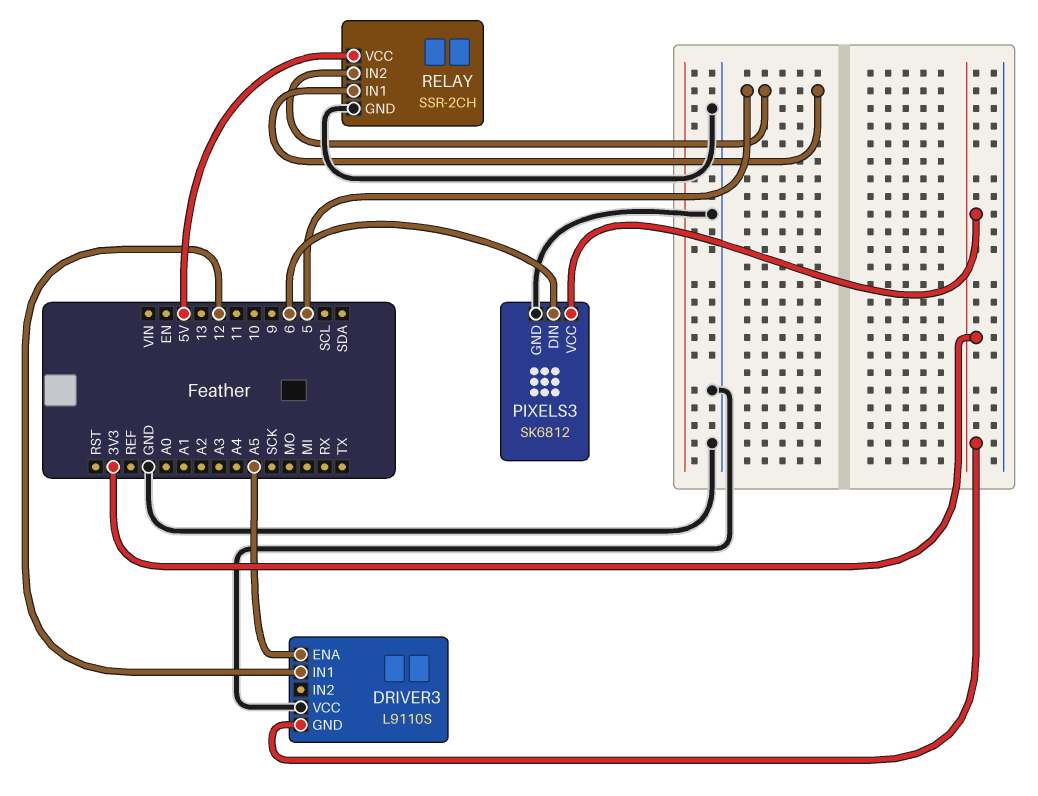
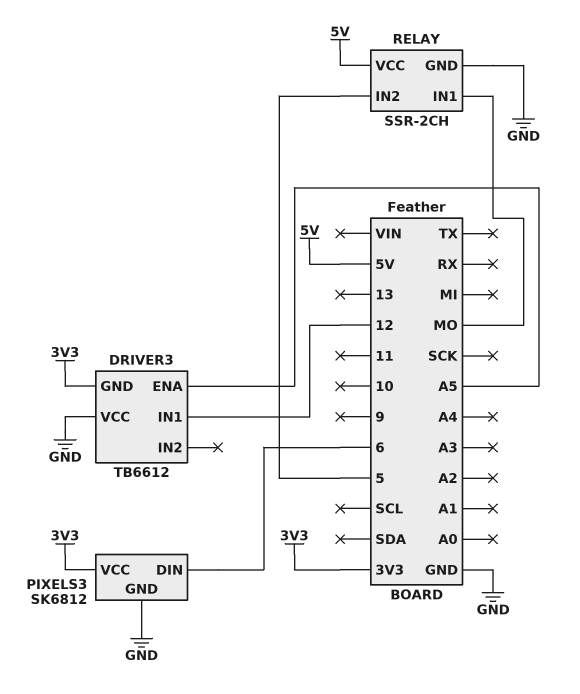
DRIVER3: L9110S -> TB6612
RELAY pin IN1: 5 -> MO

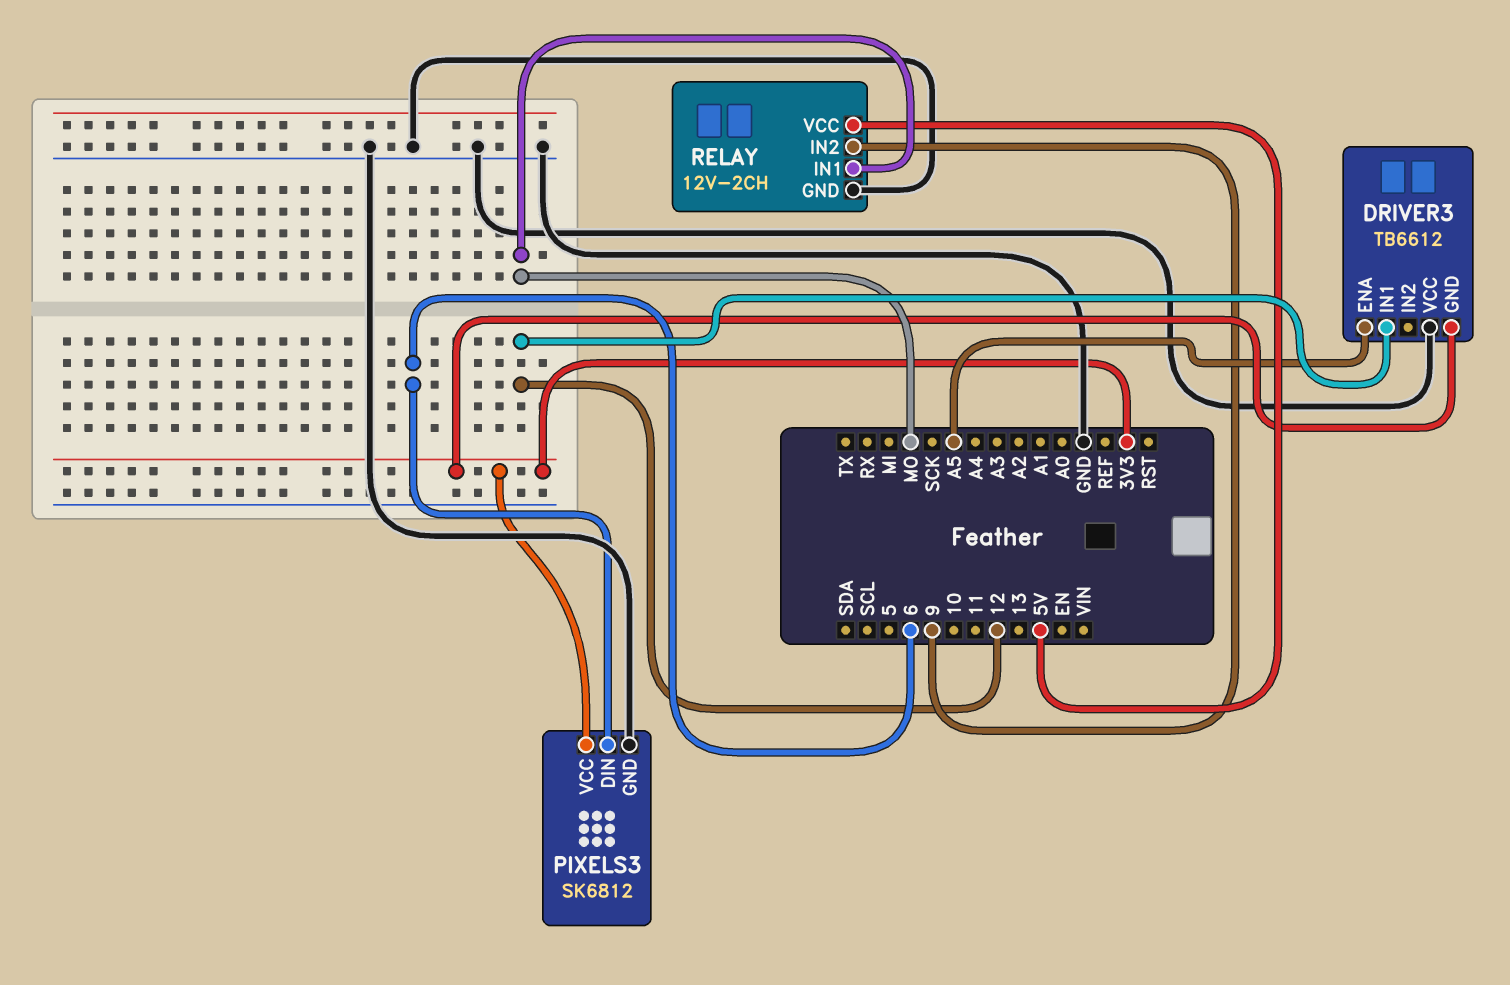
RELAY: SSR-2CH -> 12V-2CH
RELAY pin IN2: 5 -> 9

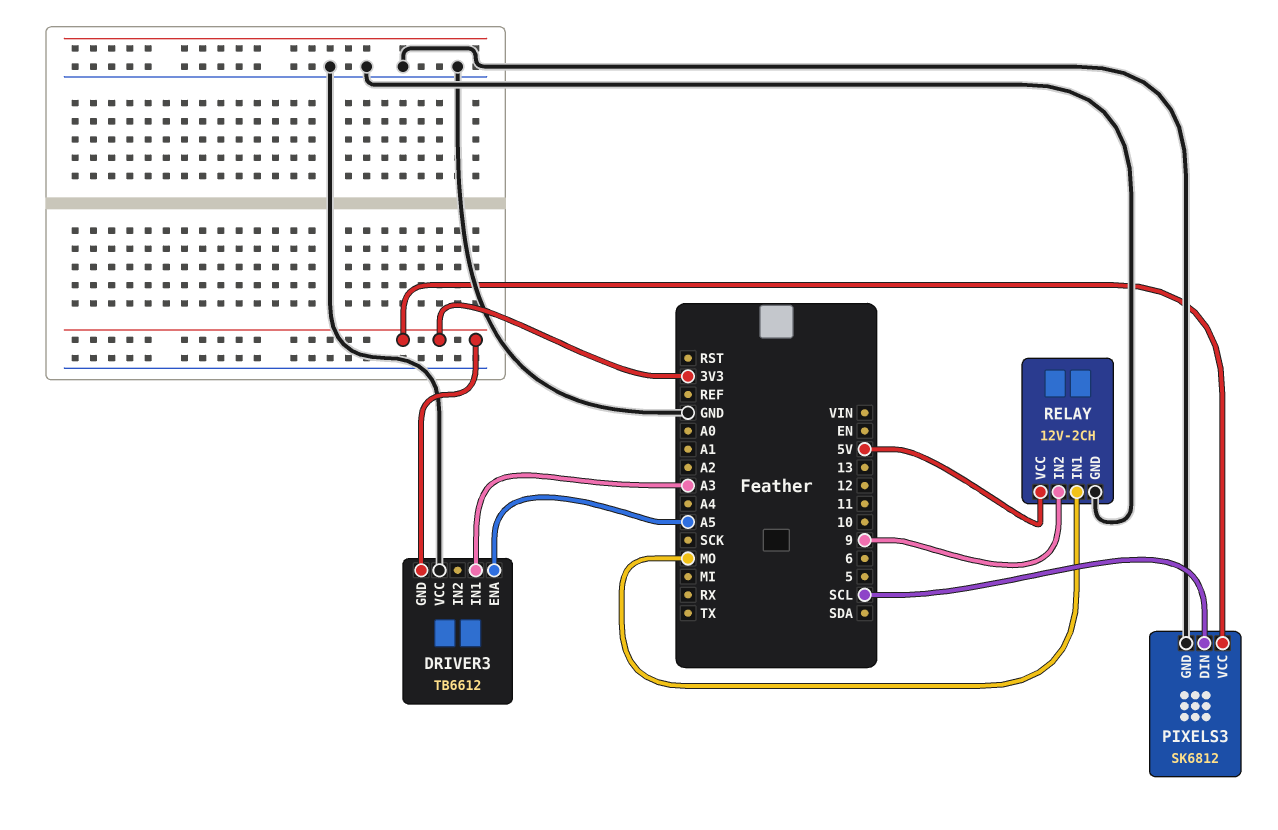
DRIVER3 pin IN1: 12 -> A3
PIXELS3 pin DIN: 6 -> SCL

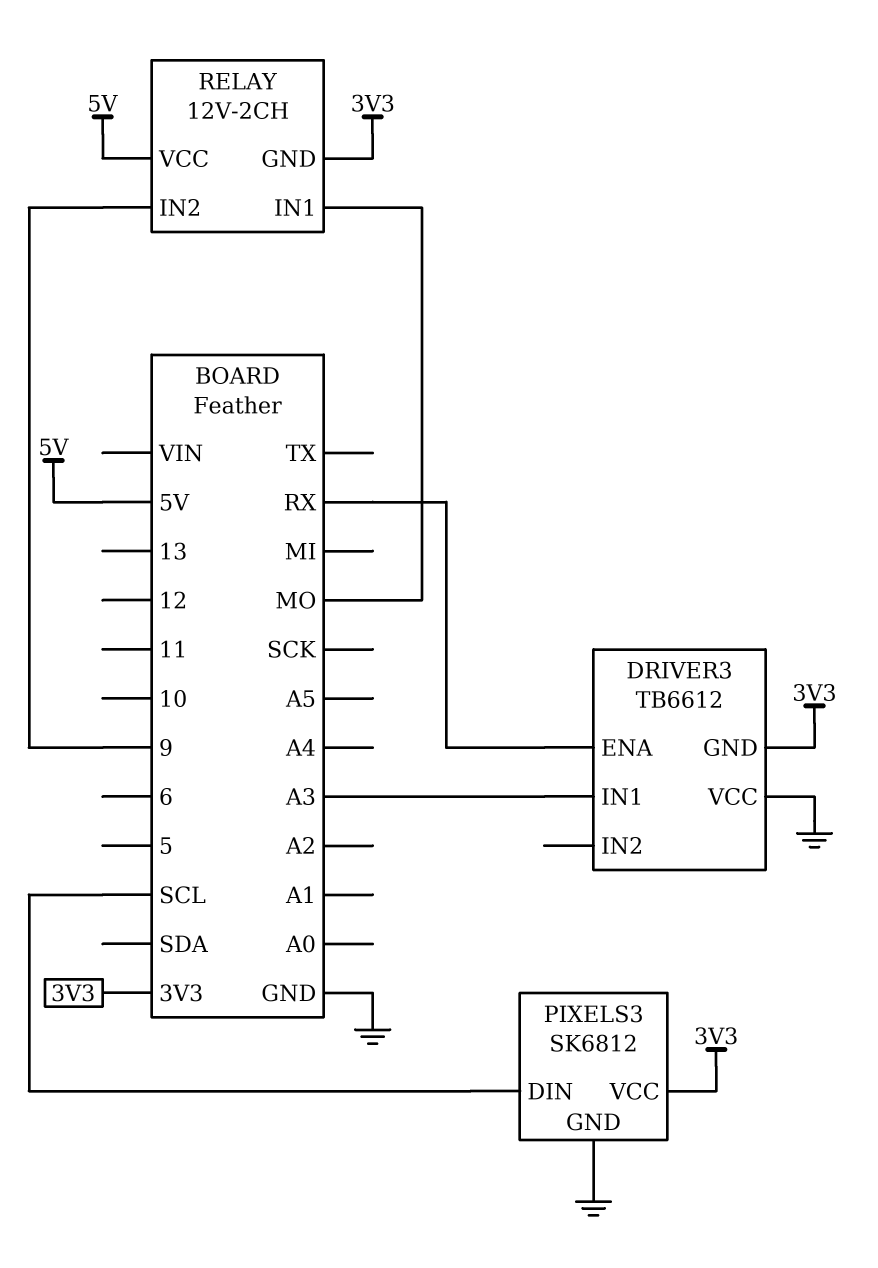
DRIVER3 pin ENA: A5 -> RX
RELAY pin GND: GND -> 3V3

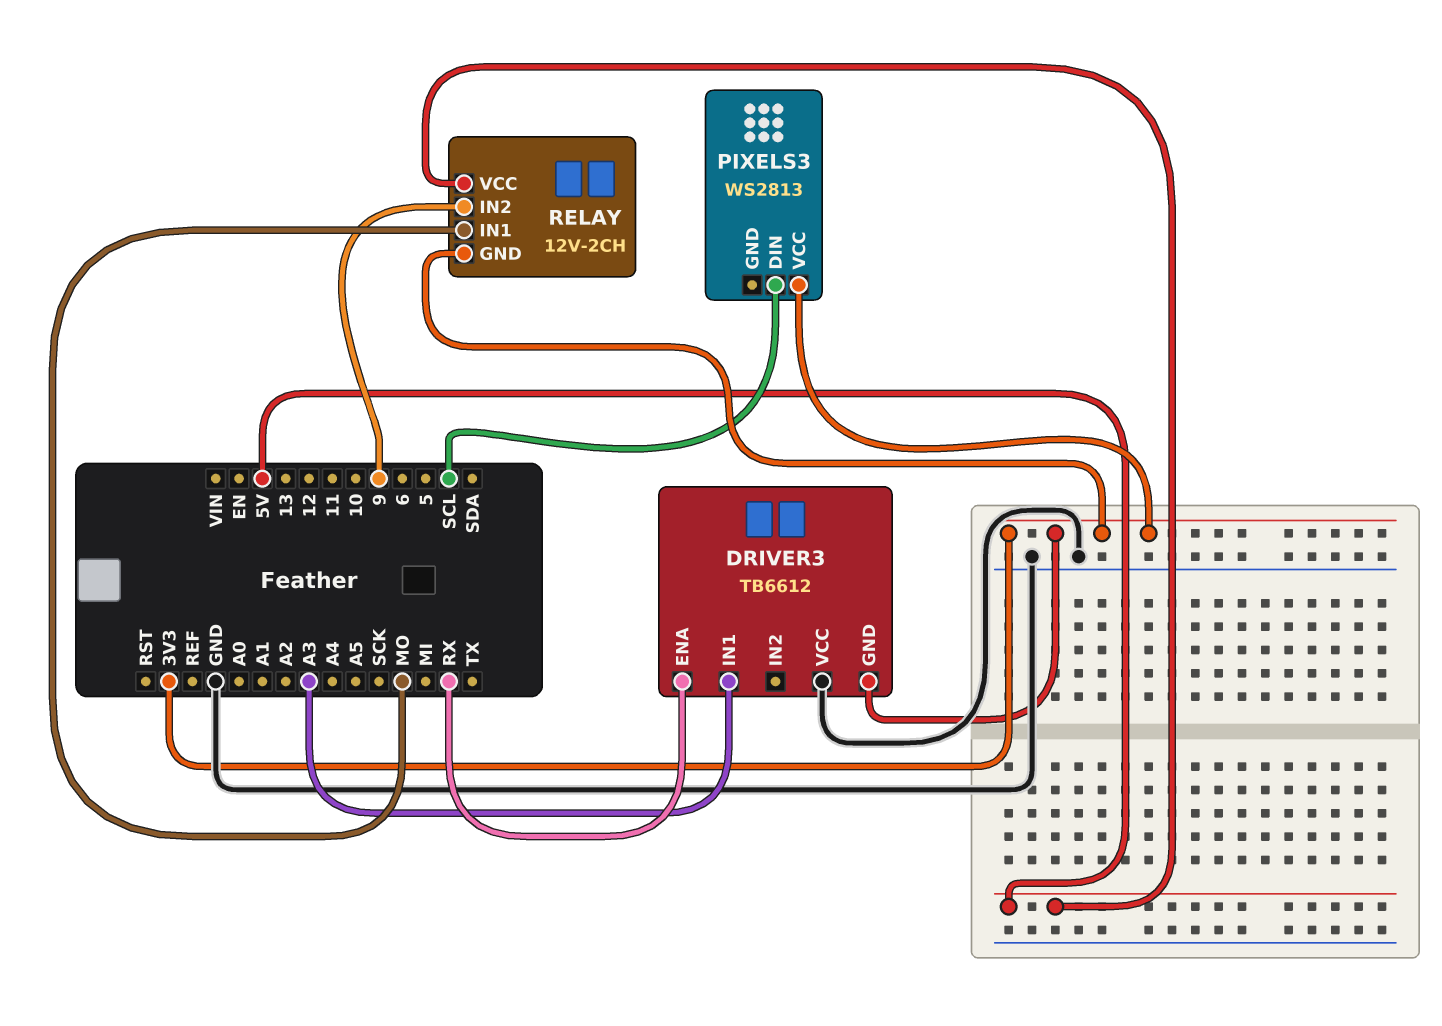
PIXELS3: SK6812 -> WS2813
PIXELS3 pin GND: GND -> none

